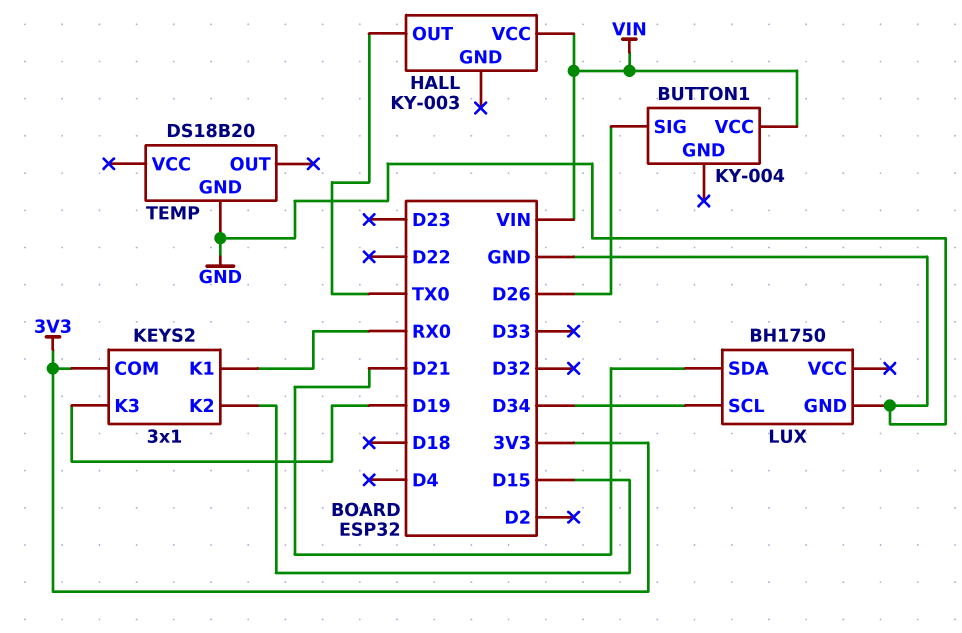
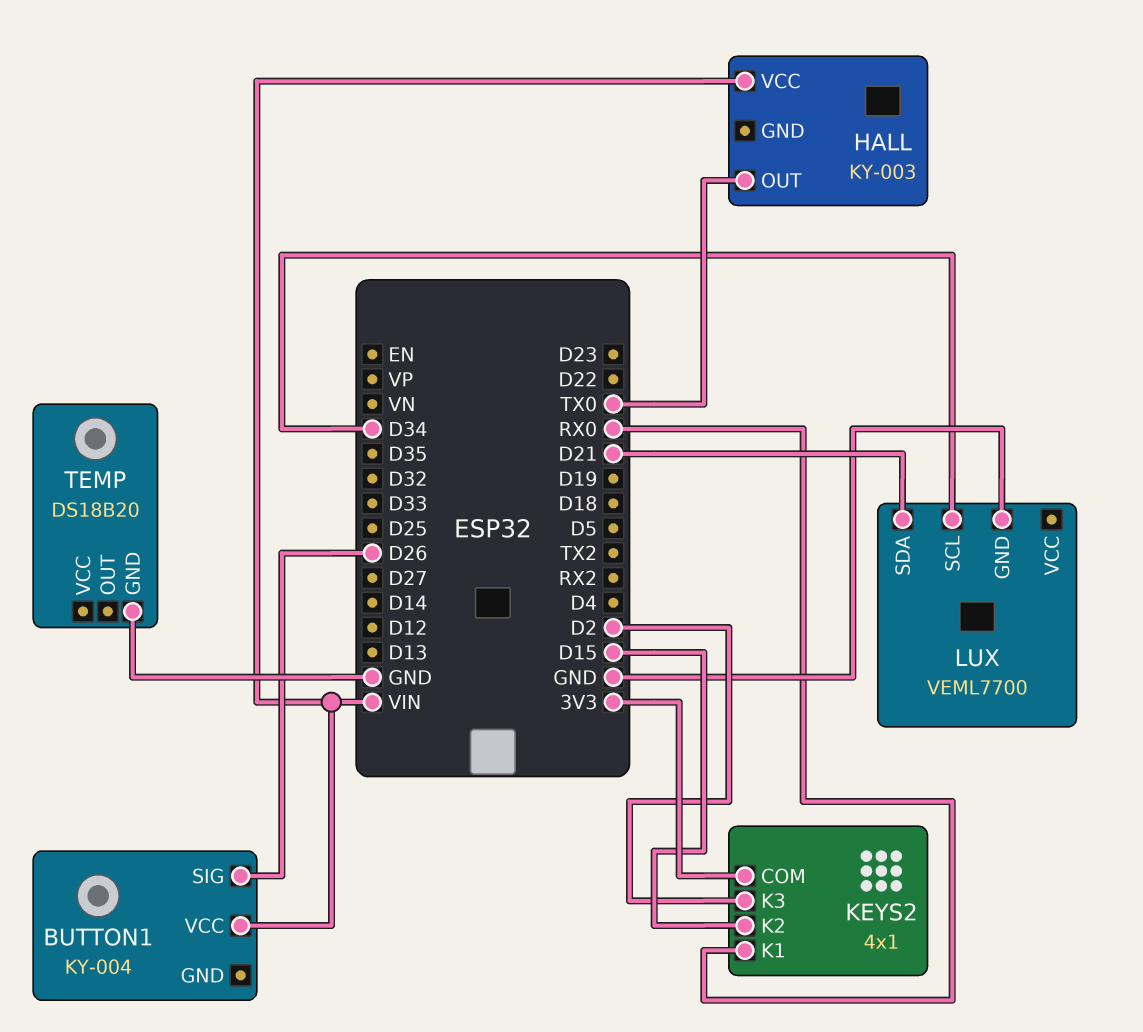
KEYS2: 3x1 -> 4x1
KEYS2 pin K3: D19 -> D2
LUX: BH1750 -> VEML7700

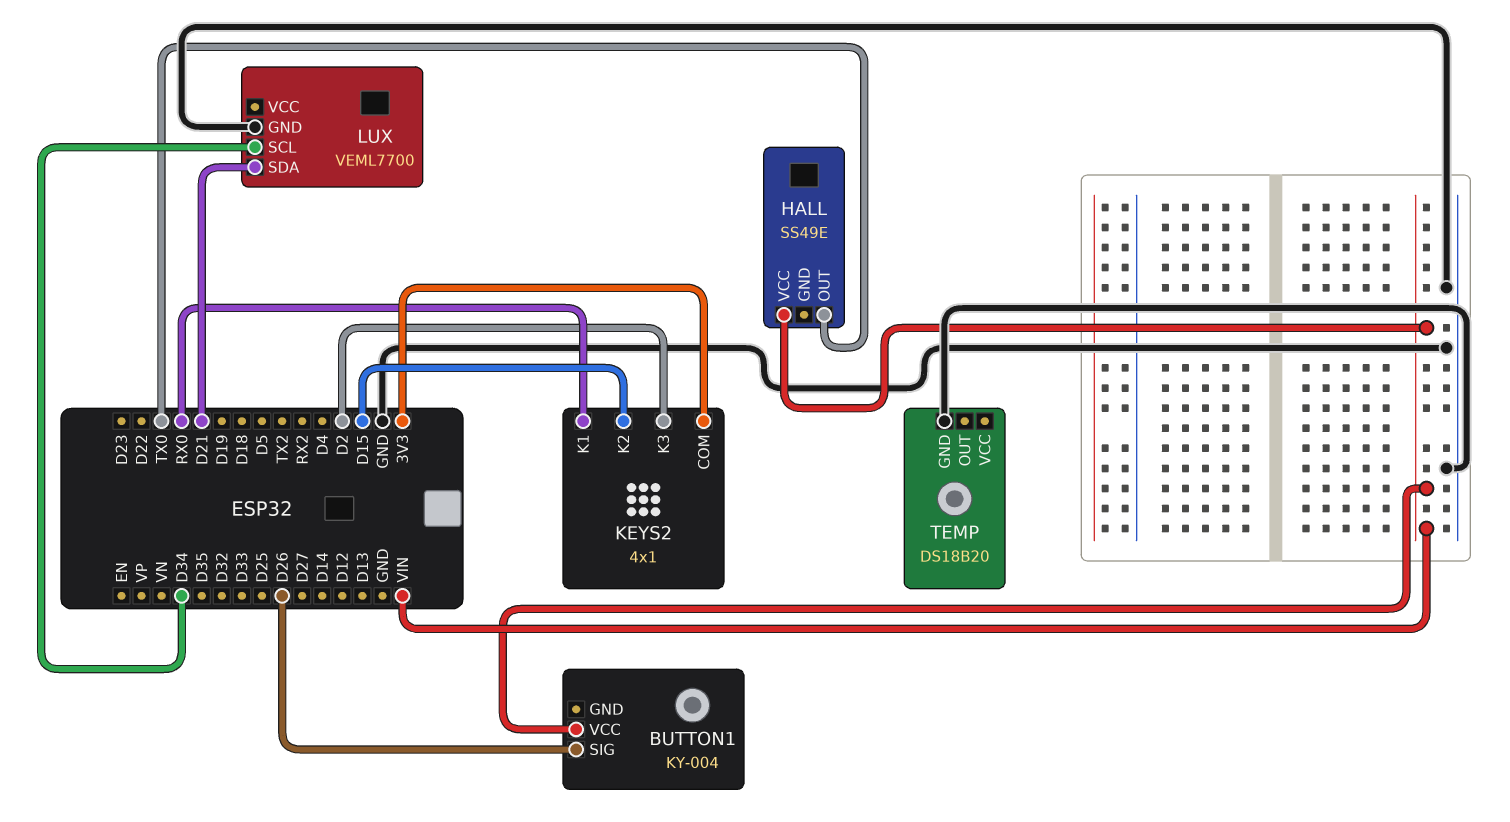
HALL: KY-003 -> SS49E

